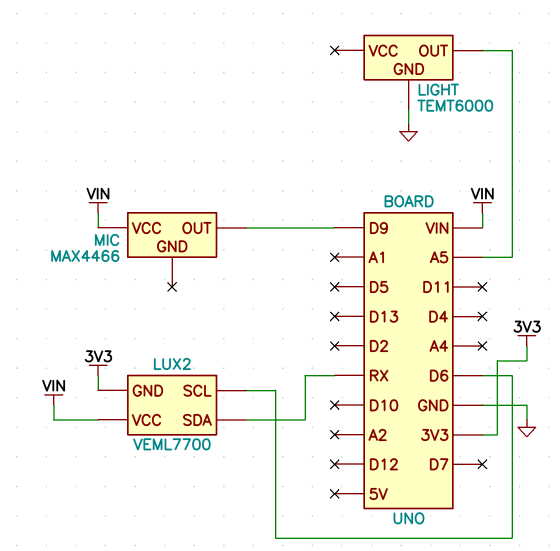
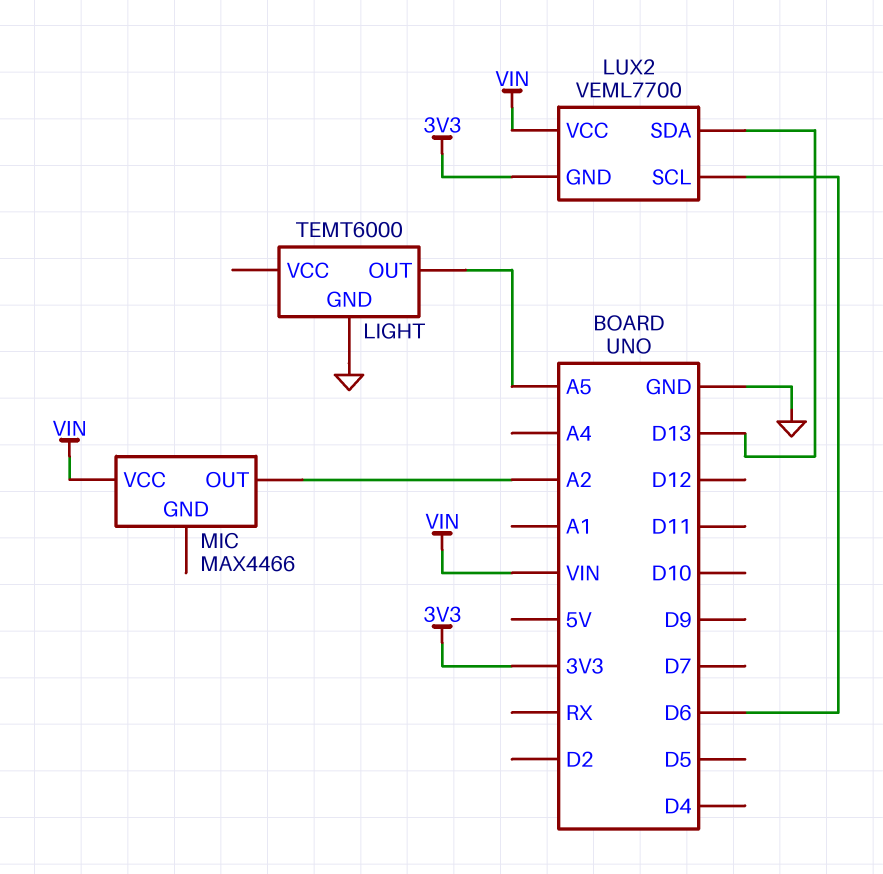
LUX2 pin SDA: RX -> D13
MIC pin OUT: D9 -> A2

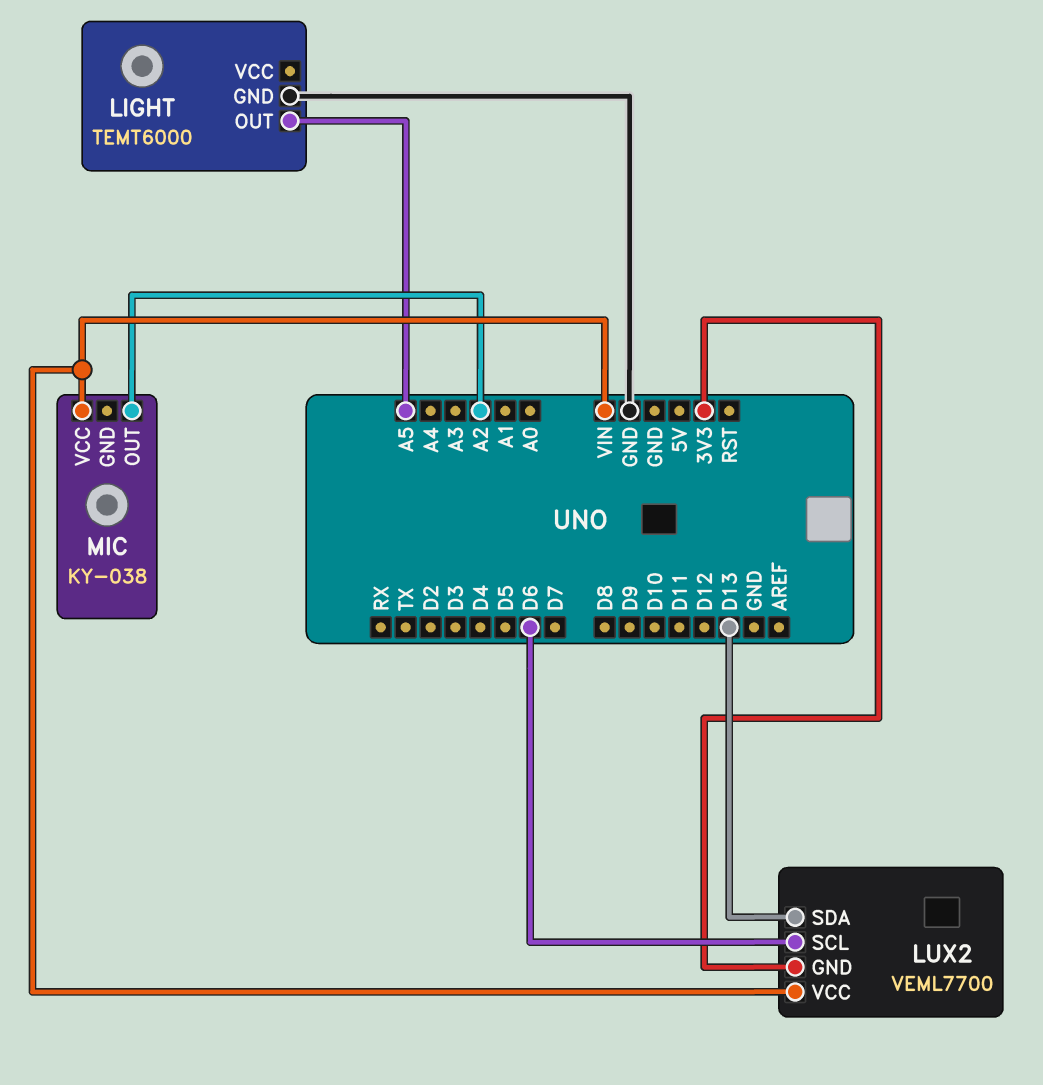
MIC: MAX4466 -> KY-038

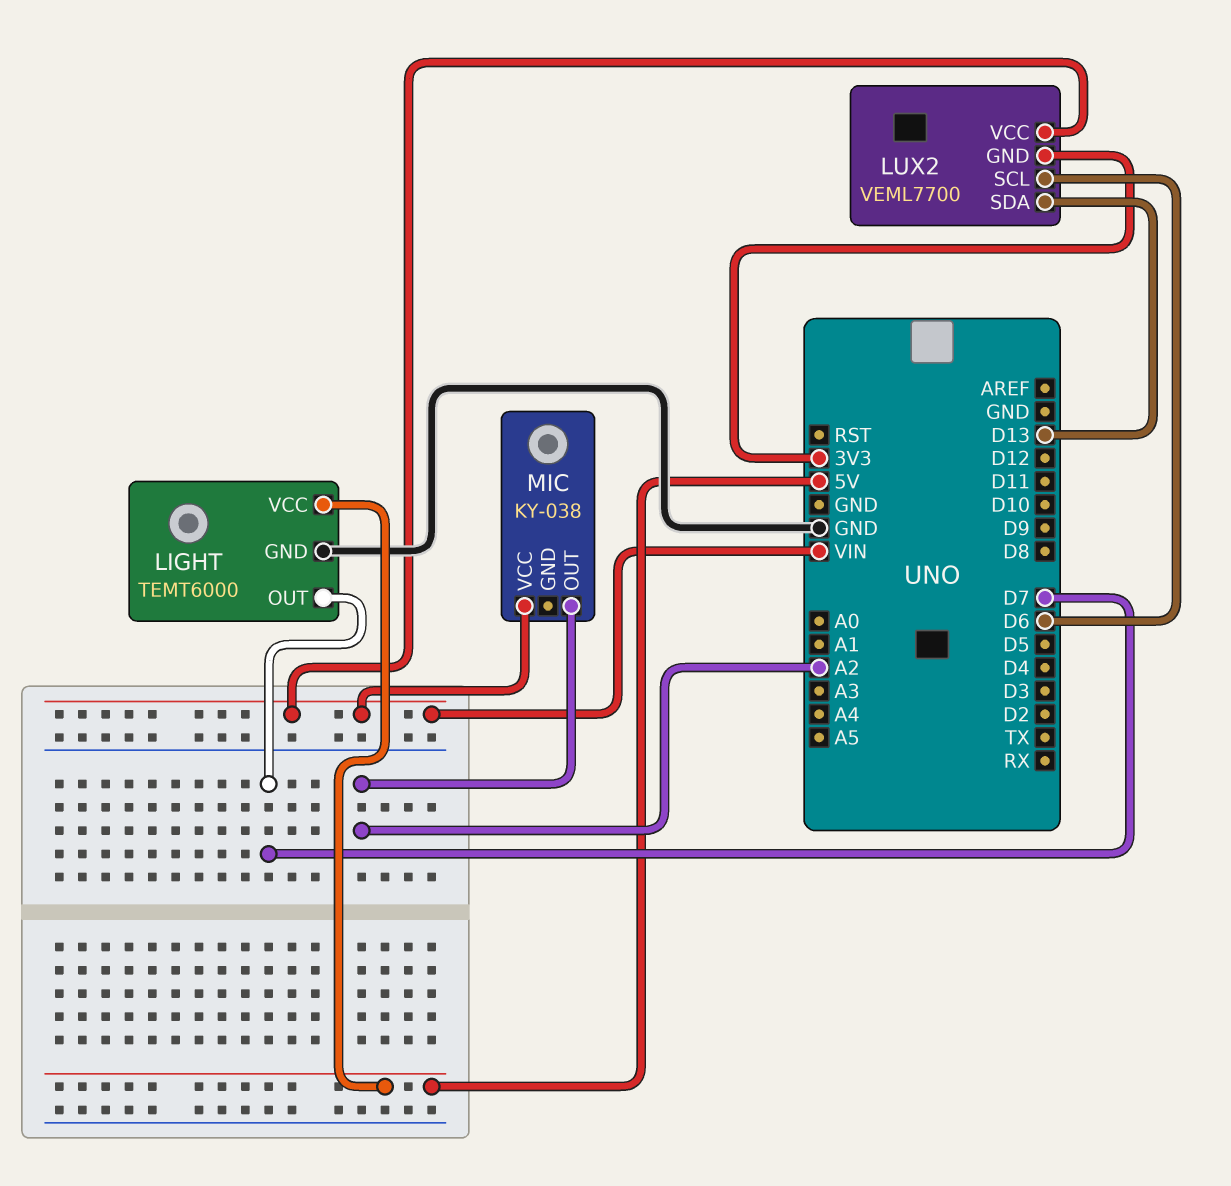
LIGHT pin OUT: A5 -> D7
LIGHT pin VCC: none -> 5V

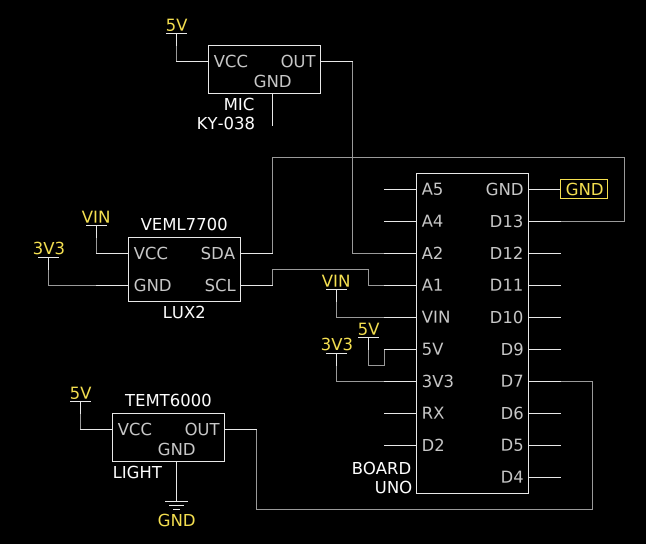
LUX2 pin SCL: D6 -> A1
MIC pin VCC: VIN -> 5V

